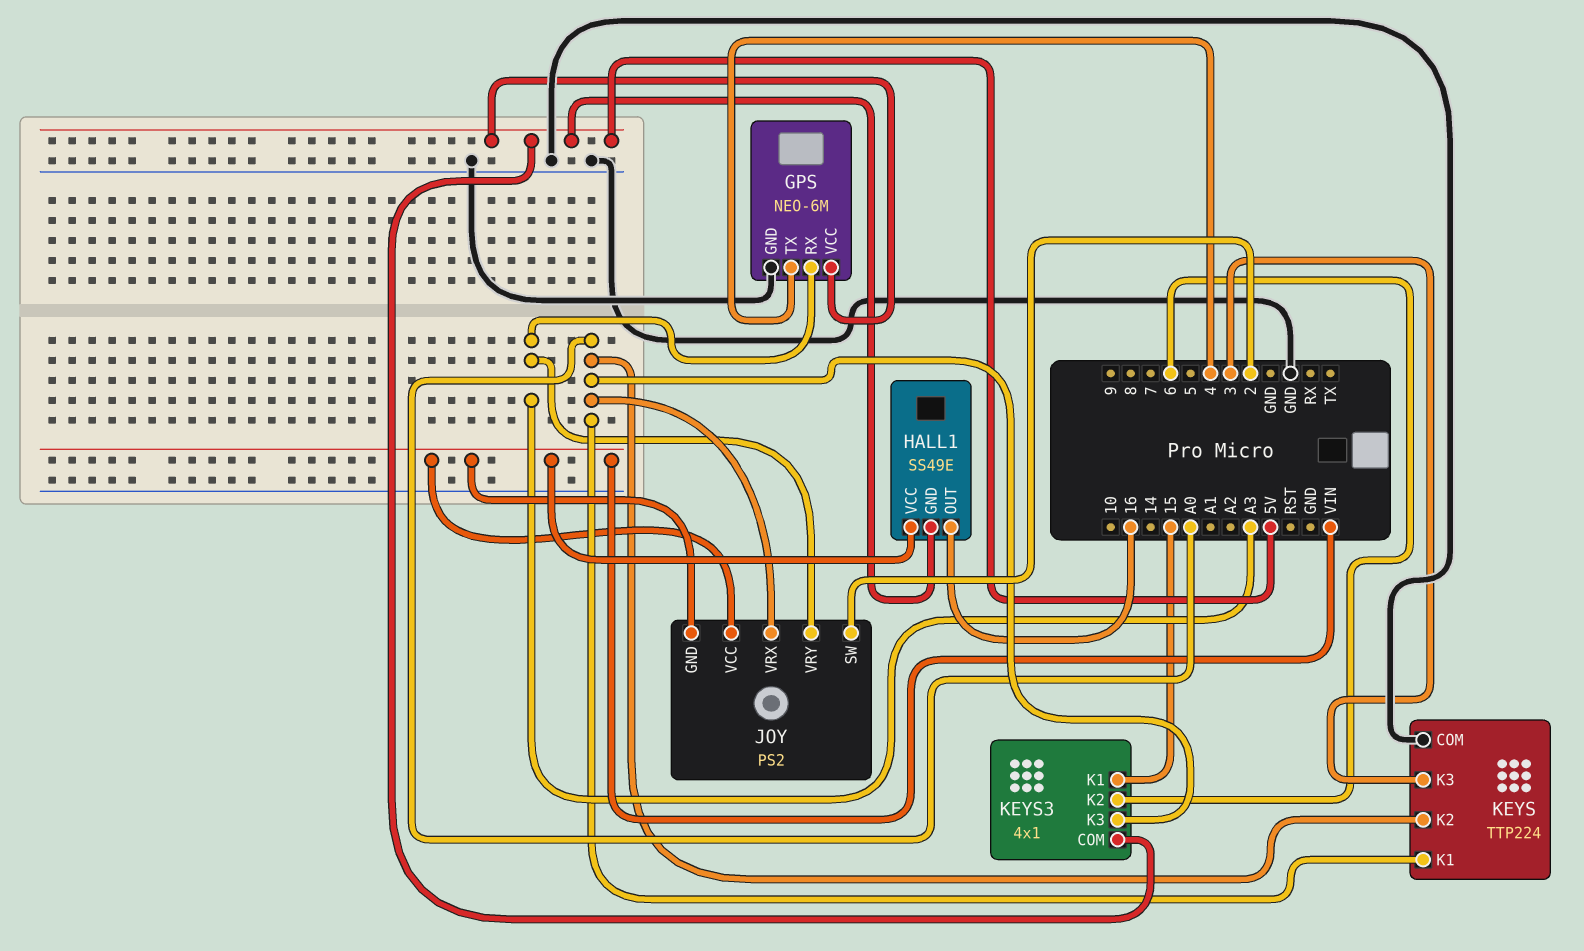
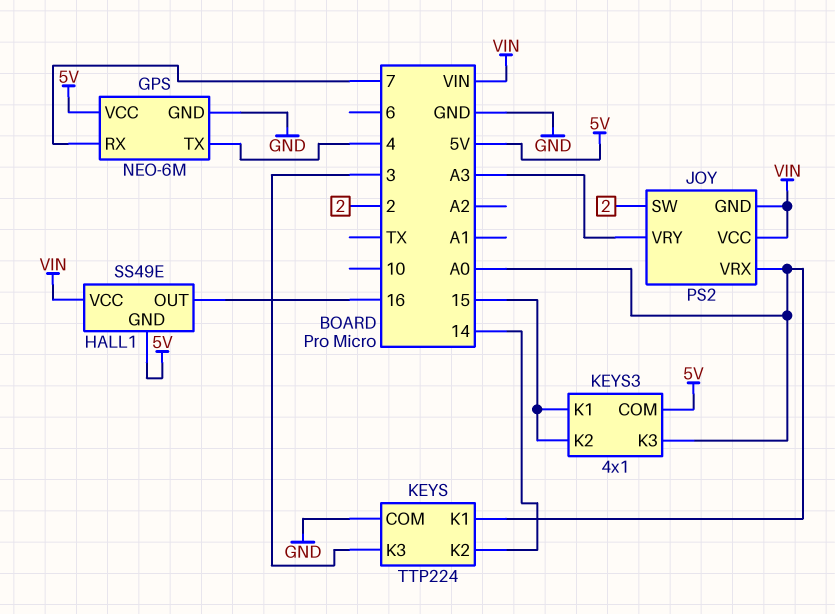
GPS pin RX: A3 -> 7
KEYS pin K2: A0 -> 14
KEYS3 pin K2: 6 -> 15

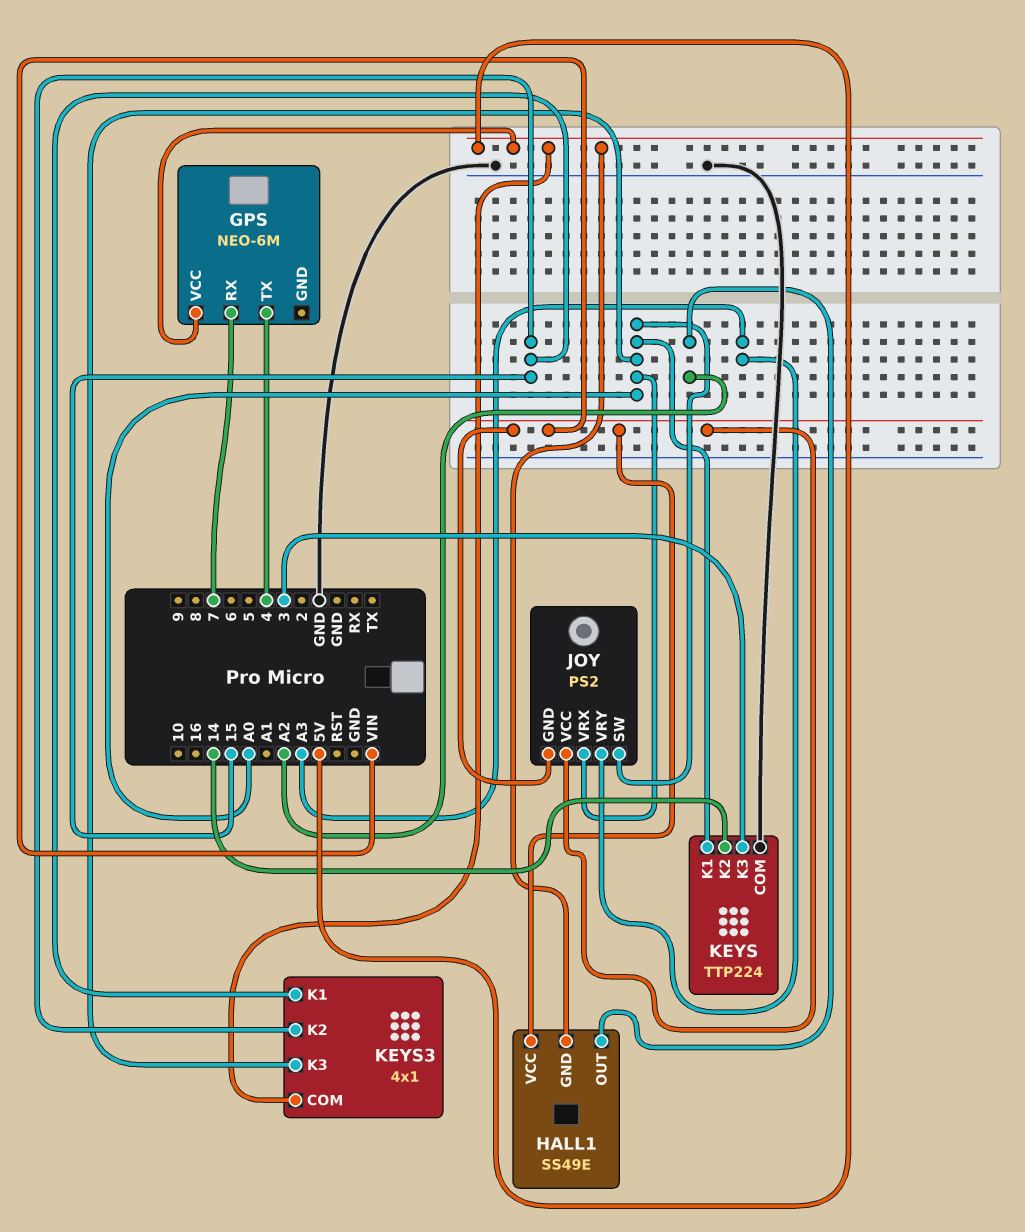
GPS pin GND: GND -> none
HALL1 pin OUT: 16 -> A2
JOY pin SW: 2 -> A0

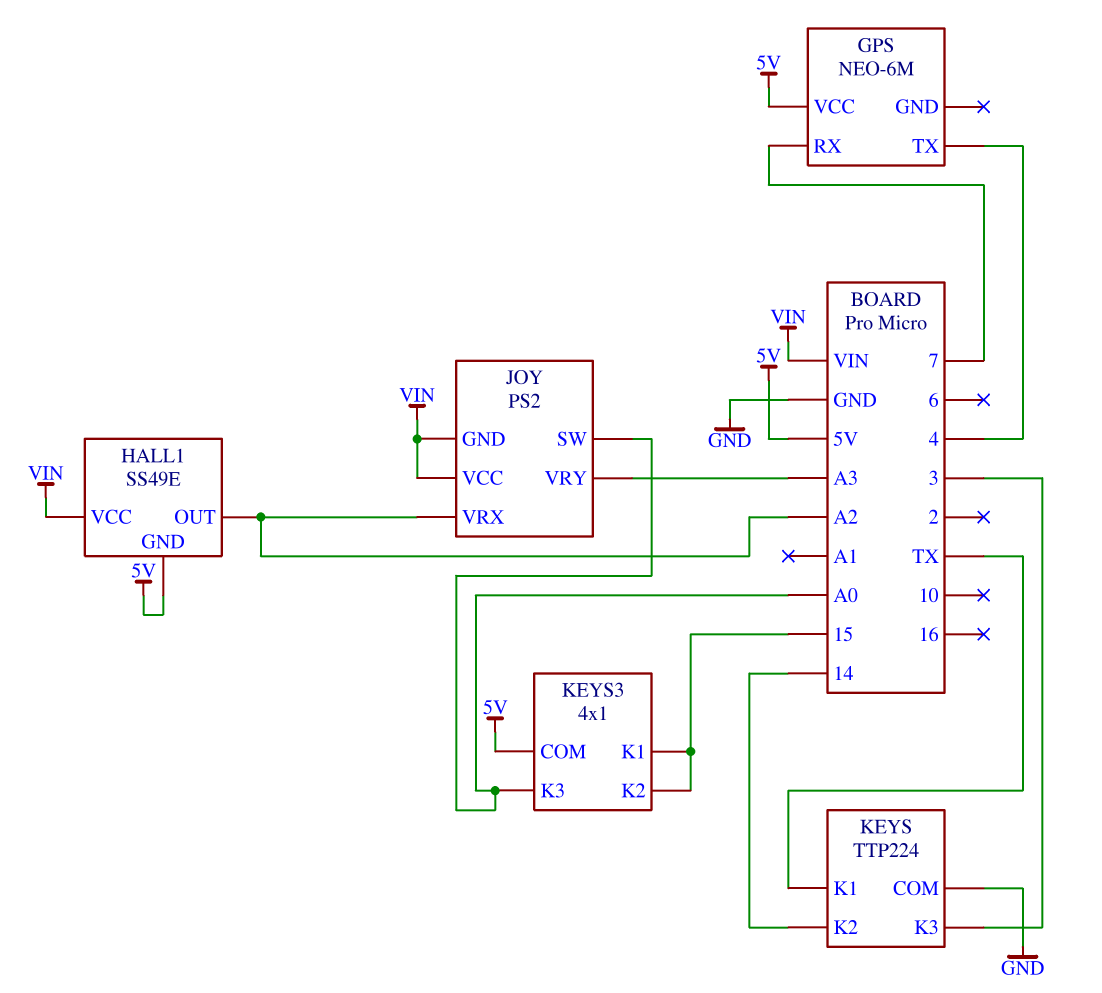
JOY pin VRX: A0 -> A2
KEYS pin K1: A0 -> TX

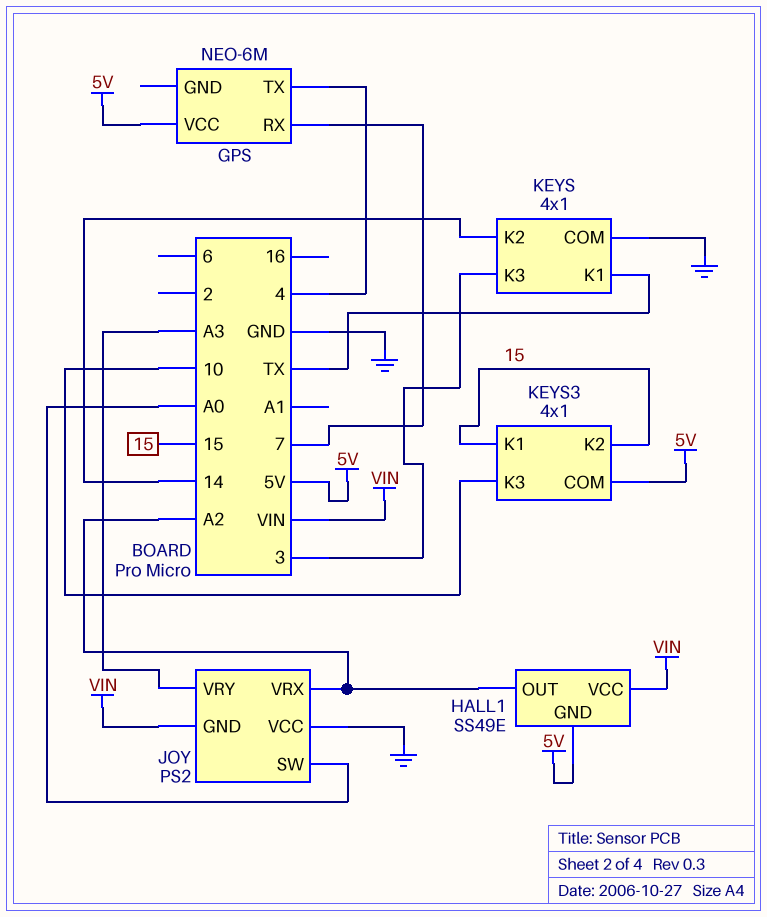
JOY pin VCC: VIN -> GND
KEYS: TTP224 -> 4x1
KEYS3 pin K3: A0 -> 10

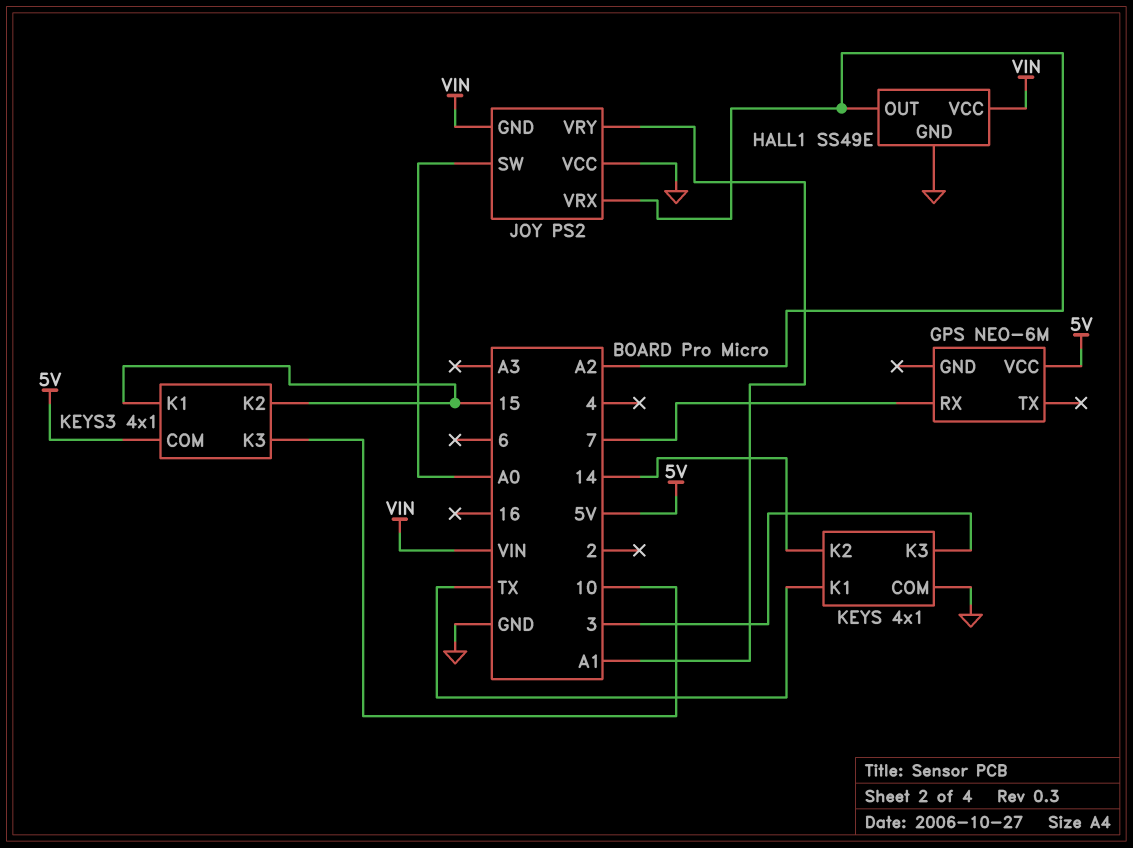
GPS pin TX: 4 -> none
HALL1 pin GND: 5V -> GND
JOY pin VRY: A3 -> A1

